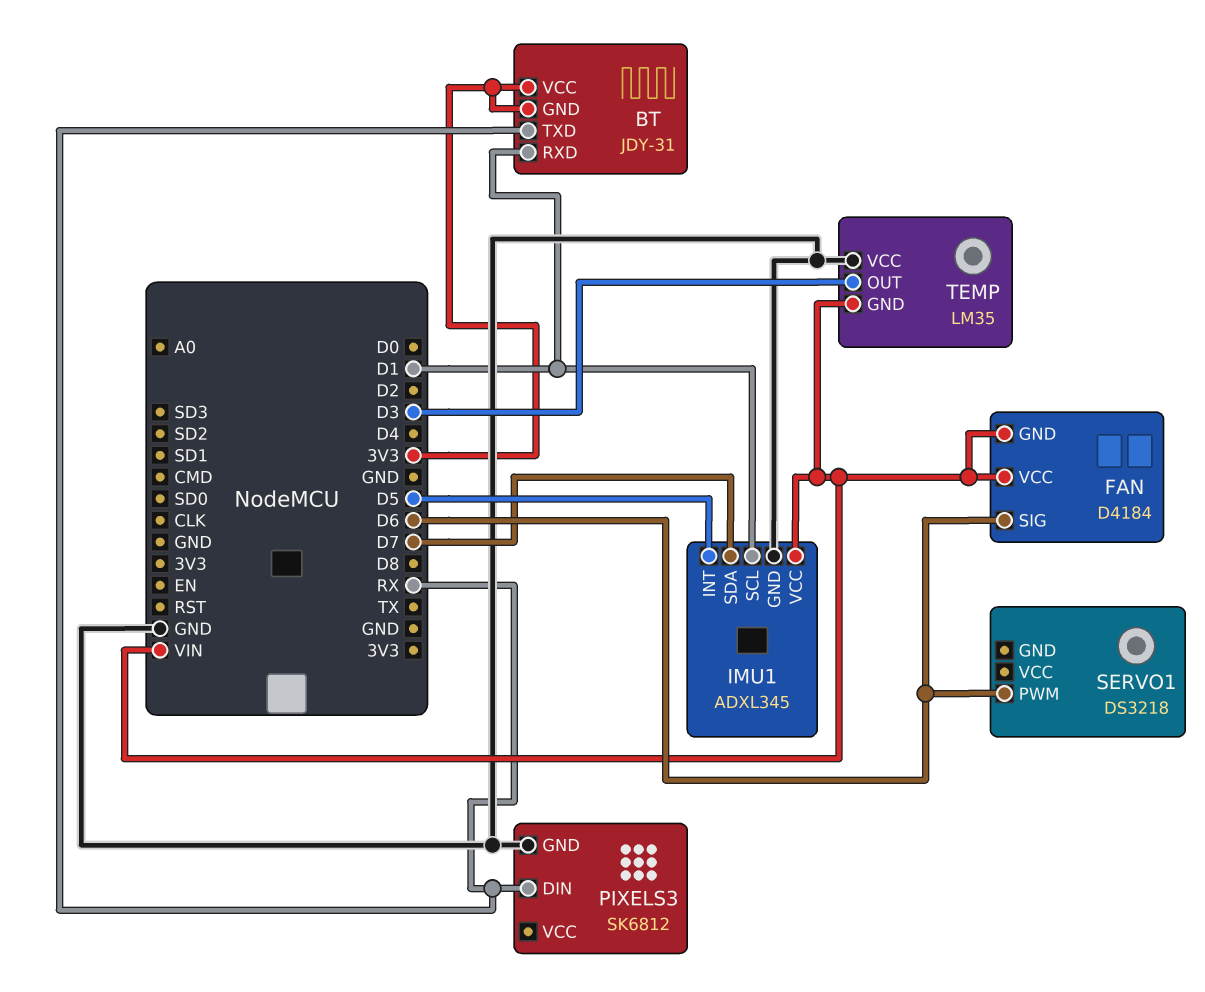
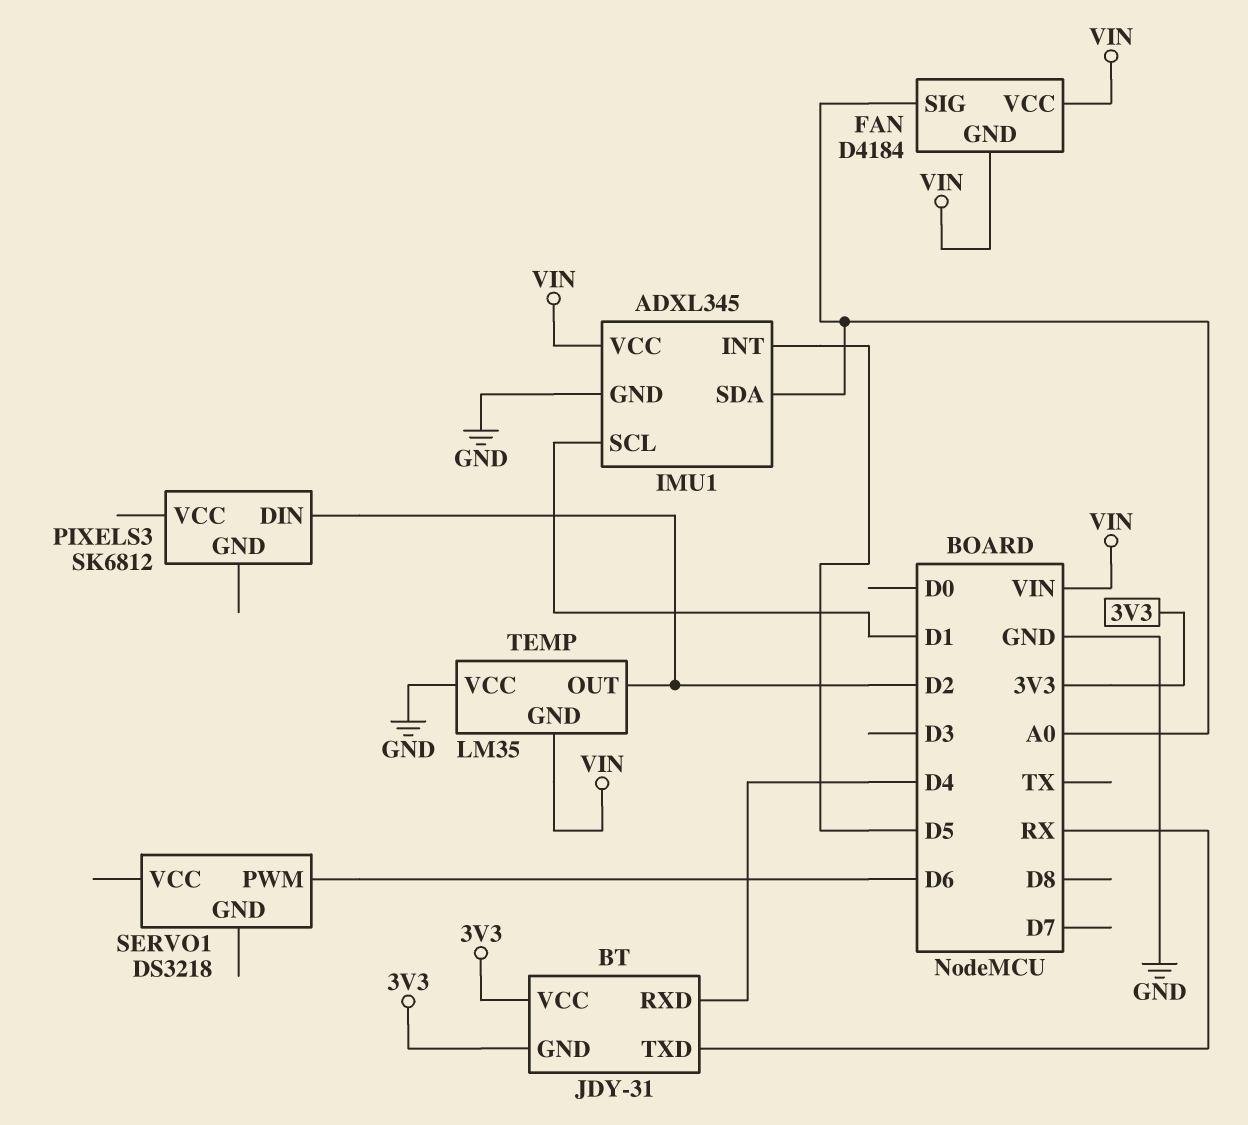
BT pin RXD: D1 -> D4
FAN pin SIG: D6 -> A0
IMU1 pin SDA: D7 -> A0
PIXELS3 pin DIN: RX -> D2
PIXELS3 pin GND: GND -> none
TEMP pin OUT: D3 -> D2

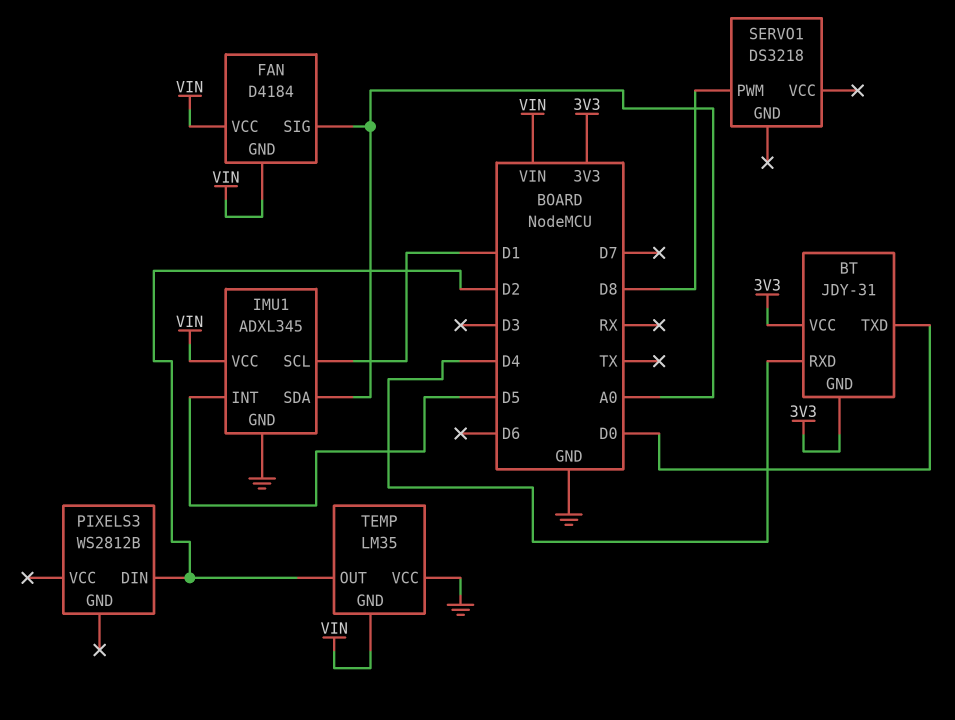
BT pin TXD: RX -> D0
PIXELS3: SK6812 -> WS2812B
SERVO1 pin PWM: D6 -> D8

